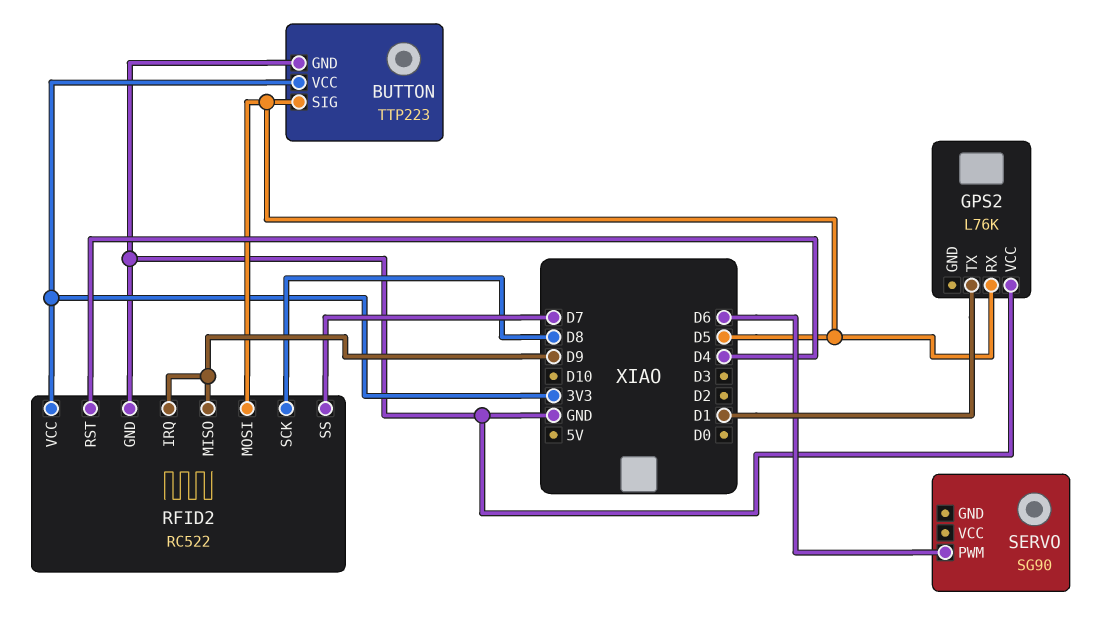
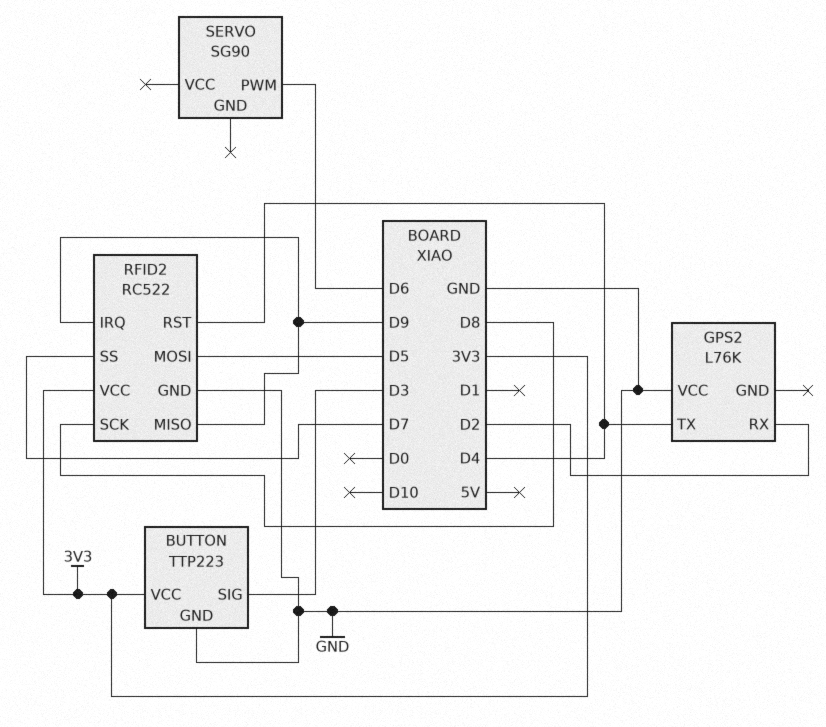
BUTTON pin SIG: D5 -> D3
GPS2 pin RX: D5 -> D2
GPS2 pin TX: D1 -> D4

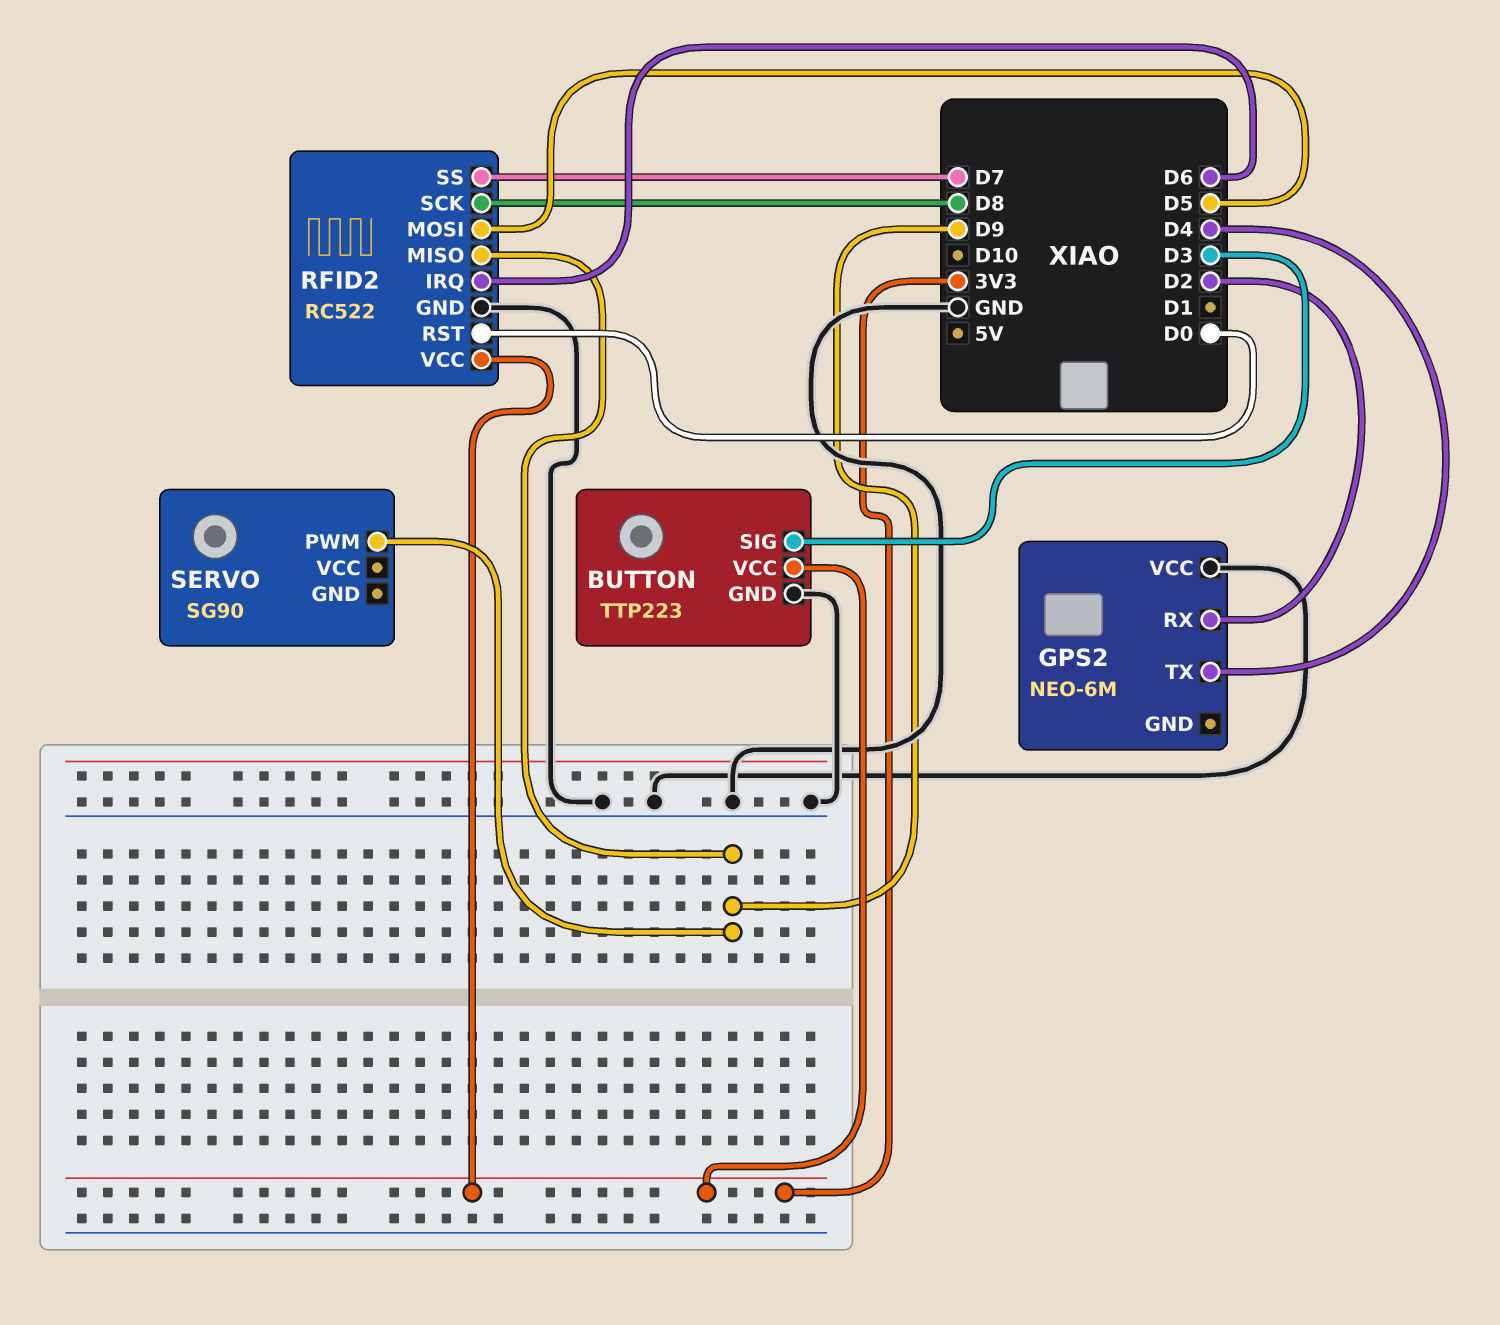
GPS2: L76K -> NEO-6M
RFID2 pin IRQ: D9 -> D6
RFID2 pin RST: D4 -> D0
SERVO pin PWM: D6 -> D9

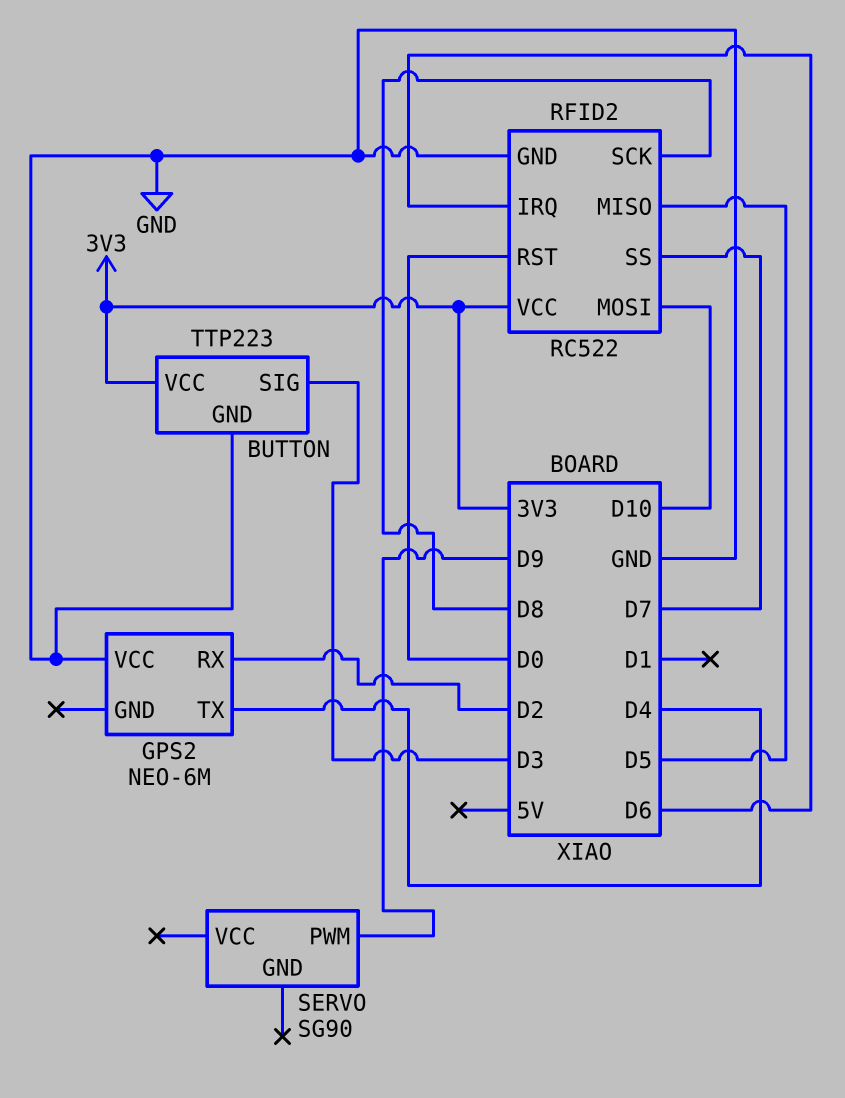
RFID2 pin MISO: D9 -> D5
RFID2 pin MOSI: D5 -> D10

